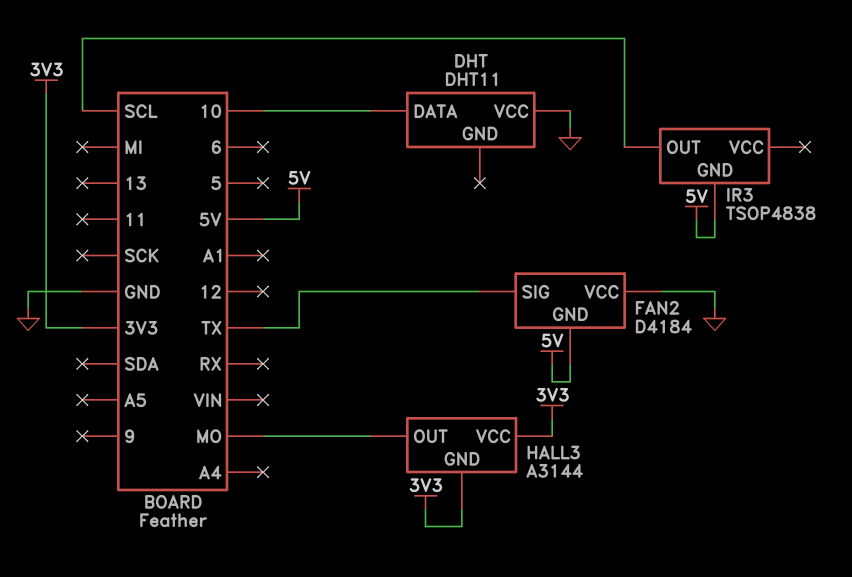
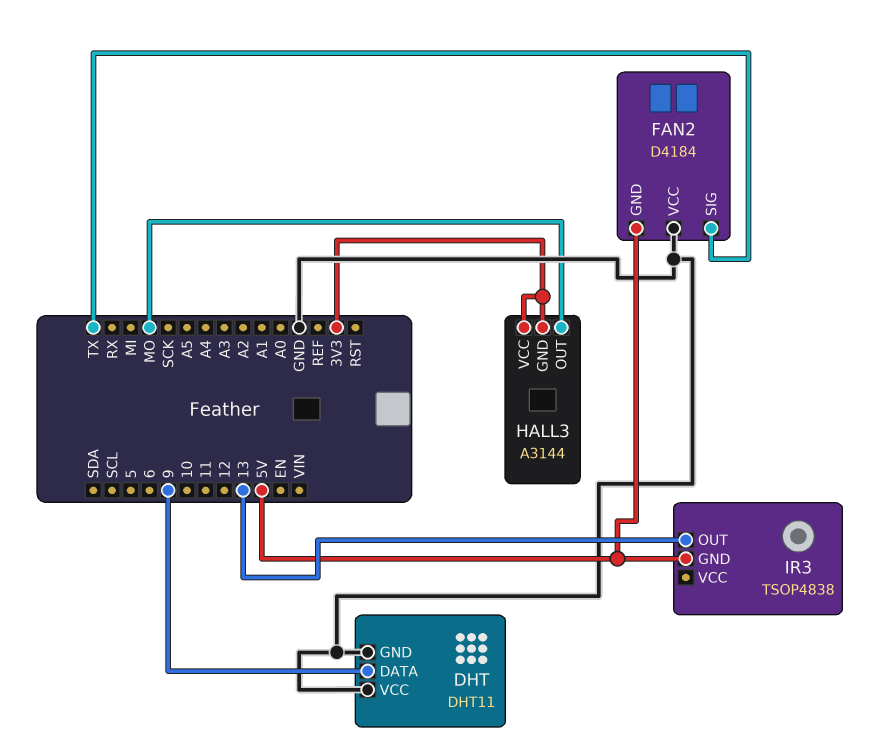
DHT pin DATA: 10 -> 9
DHT pin GND: none -> GND
IR3 pin OUT: SCL -> 13

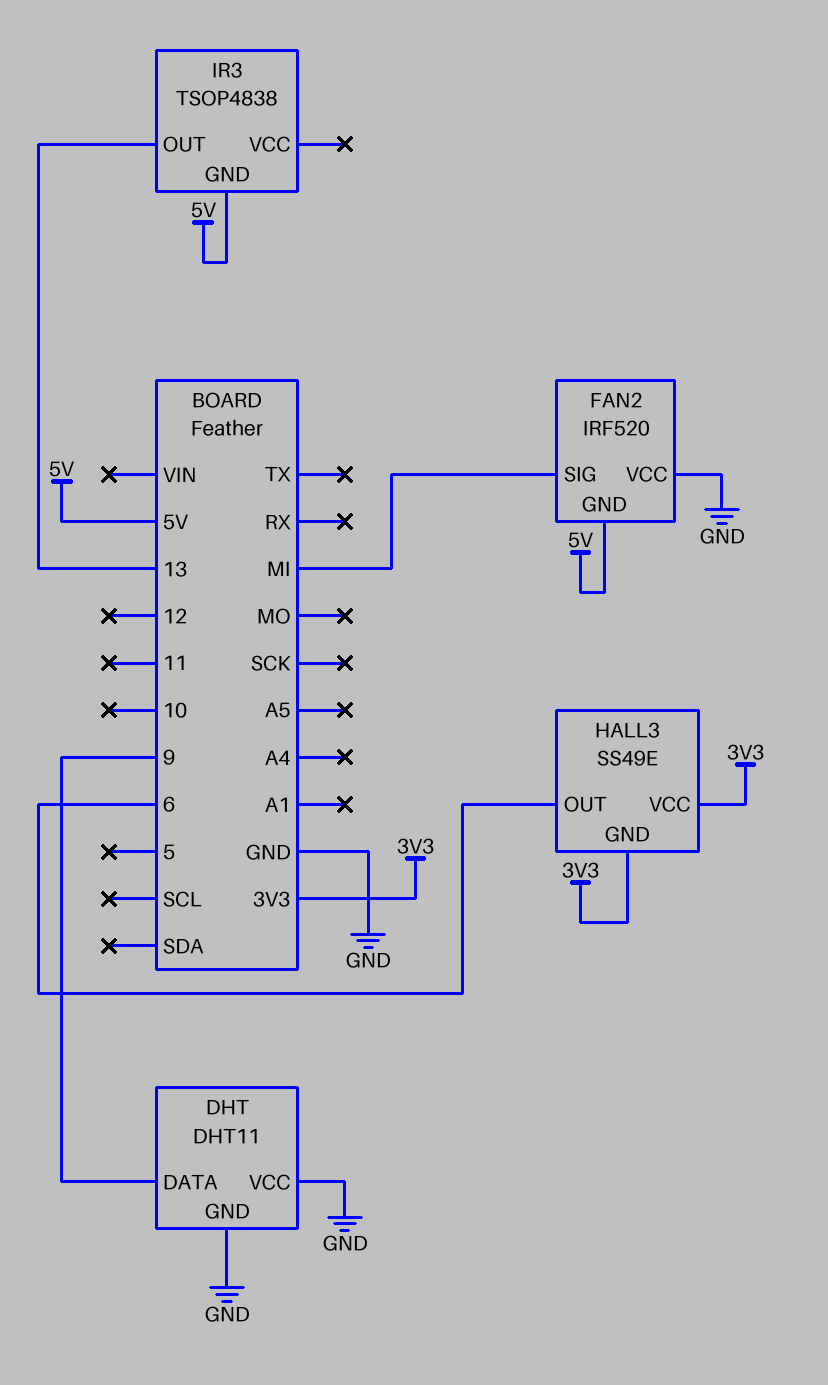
FAN2: D4184 -> IRF520
FAN2 pin SIG: TX -> MI
HALL3: A3144 -> SS49E
HALL3 pin OUT: MO -> 6

